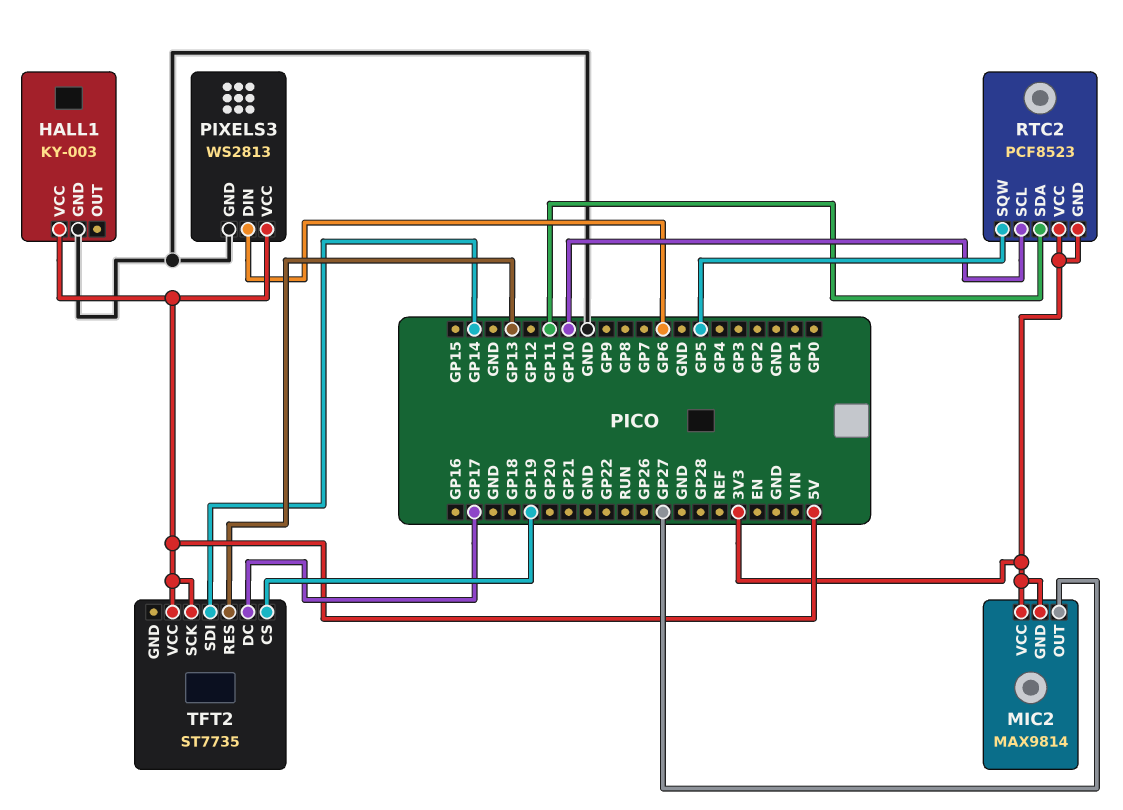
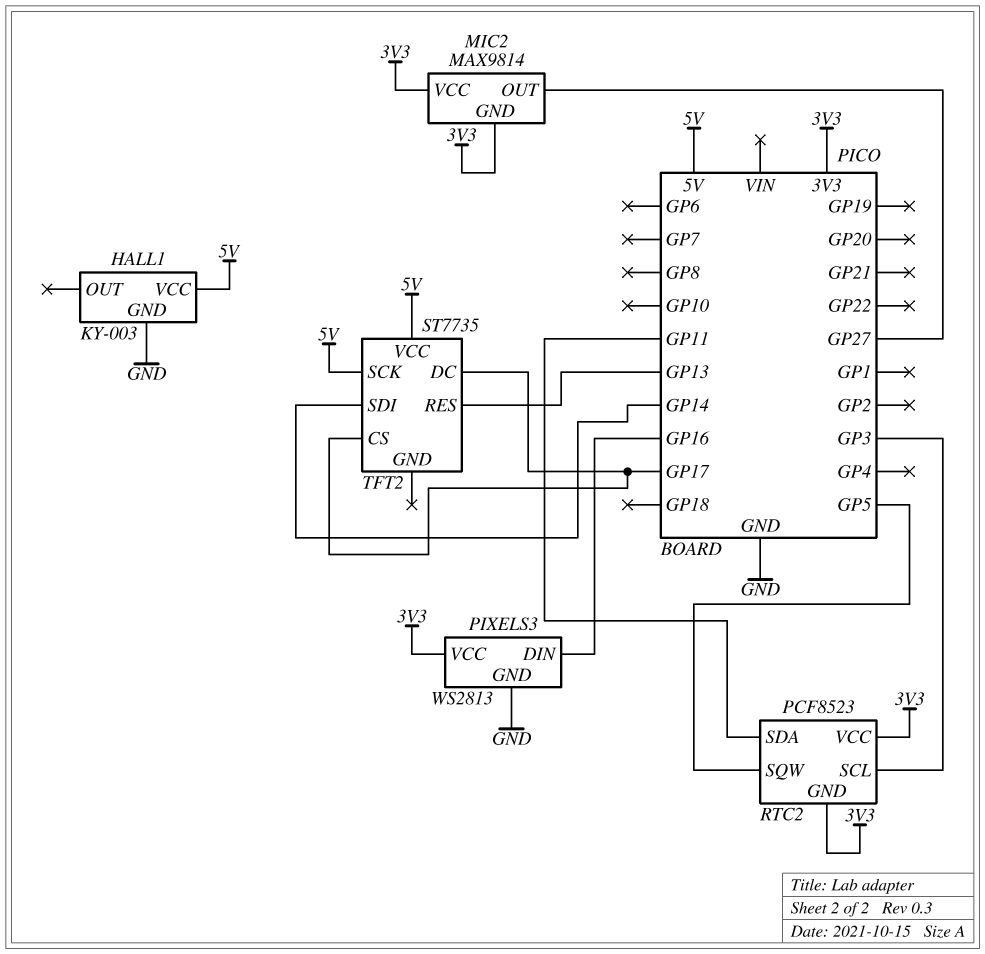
PIXELS3 pin DIN: GP6 -> GP16
PIXELS3 pin VCC: 5V -> 3V3
RTC2 pin SCL: GP10 -> GP3
TFT2 pin CS: GP19 -> GP17

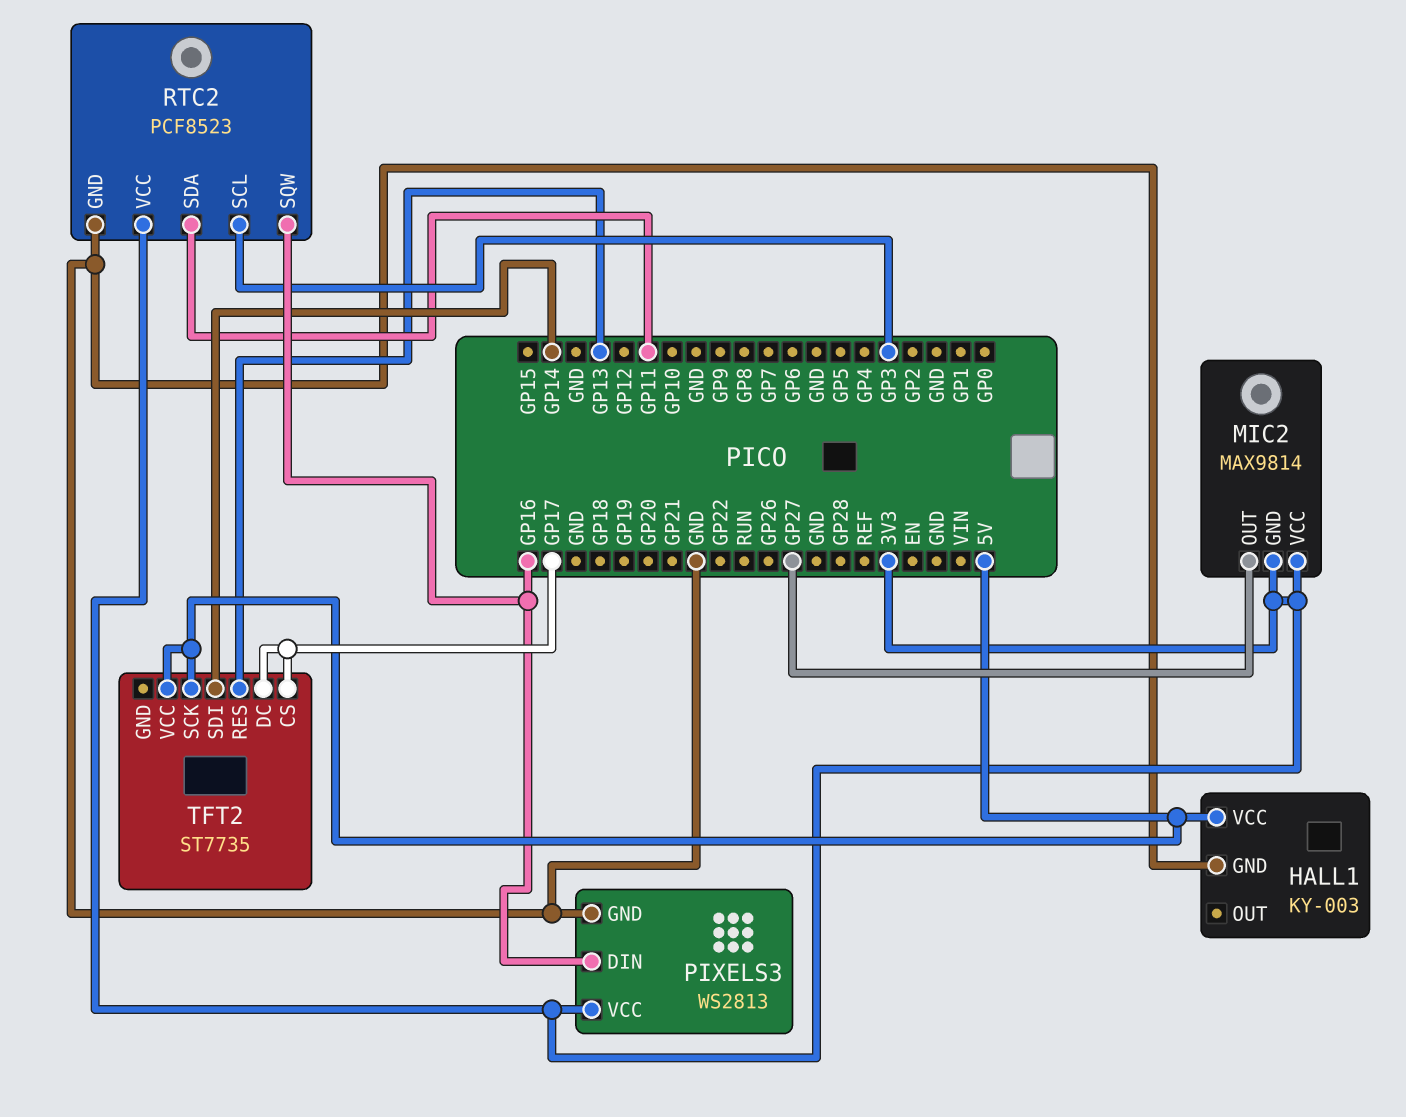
RTC2 pin GND: 3V3 -> GND
RTC2 pin SQW: GP5 -> GP16

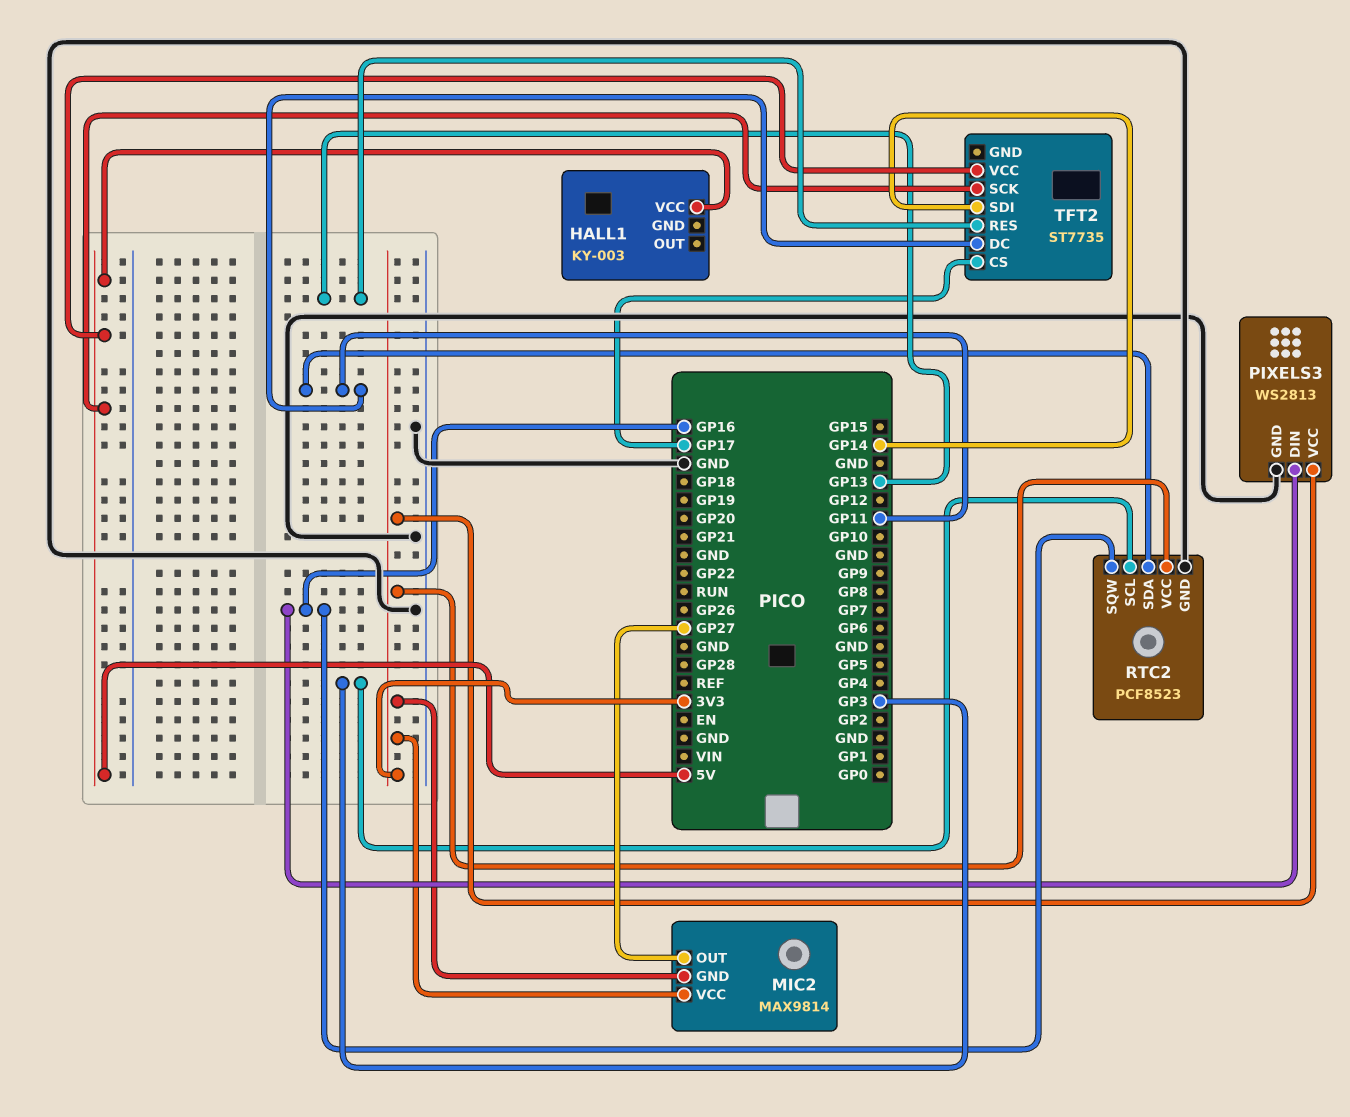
HALL1 pin GND: GND -> none
TFT2 pin DC: GP17 -> GP11

